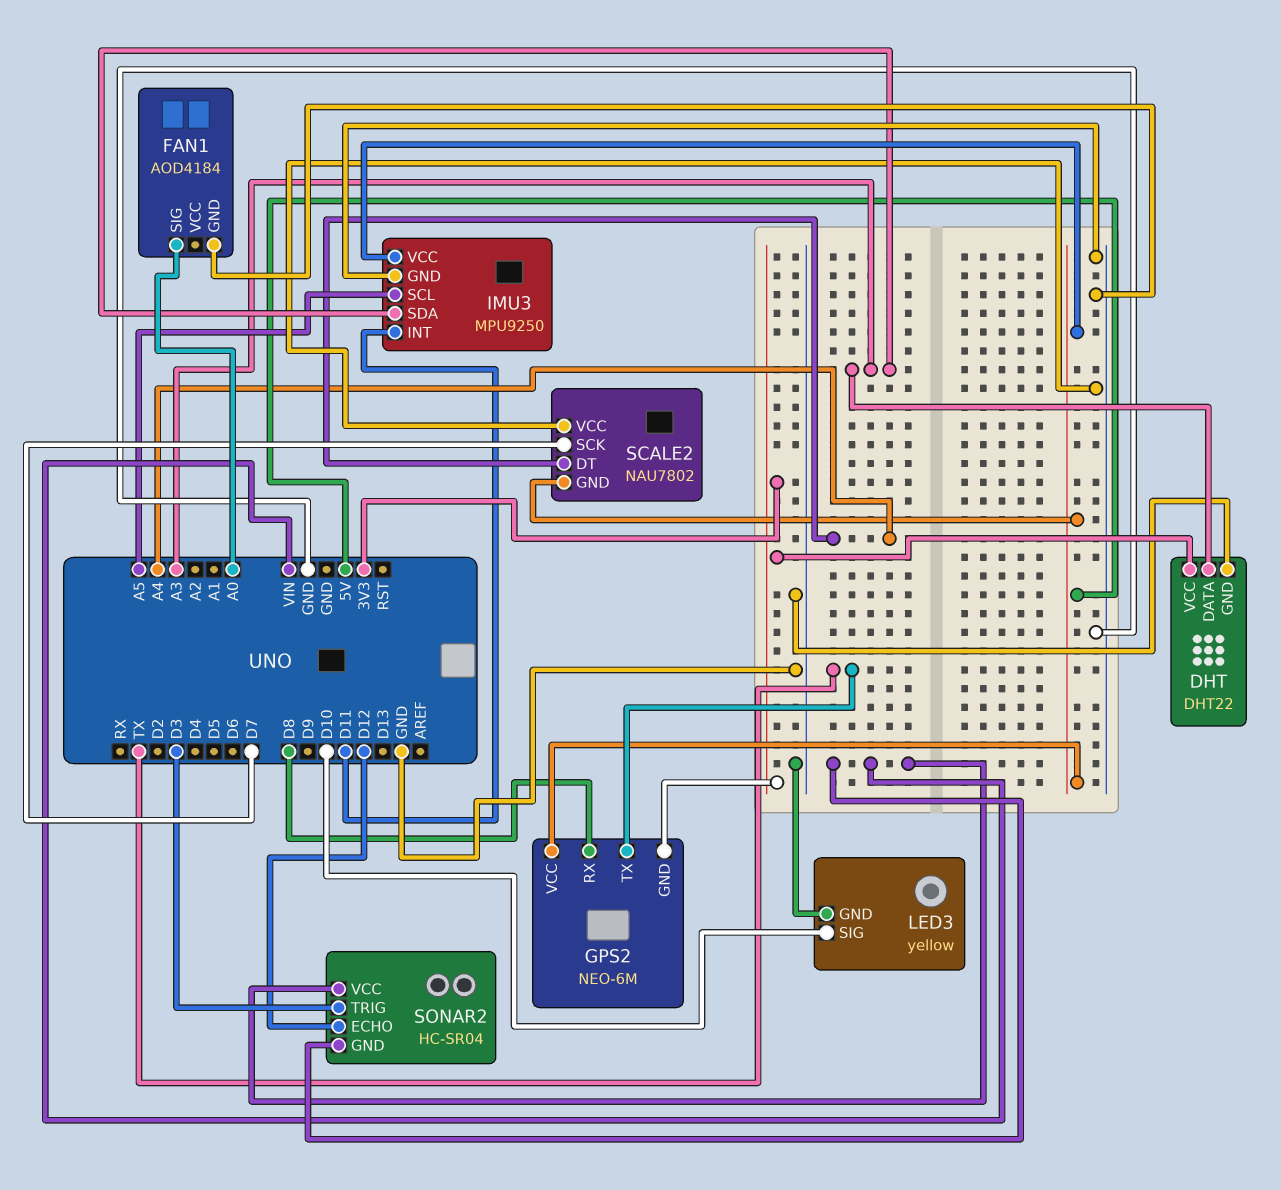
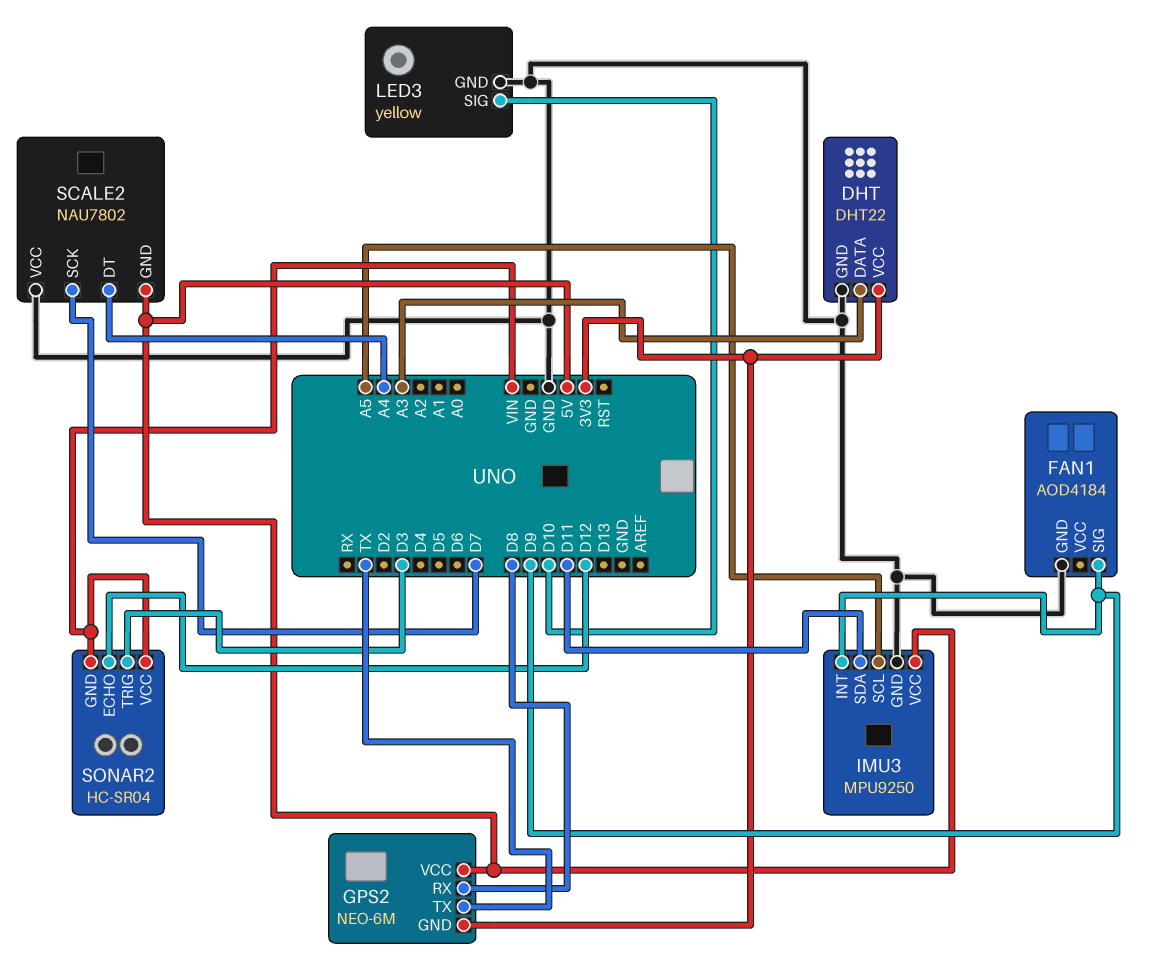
FAN1 pin SIG: A0 -> D9
IMU3 pin INT: D11 -> D9
IMU3 pin SDA: A3 -> D11

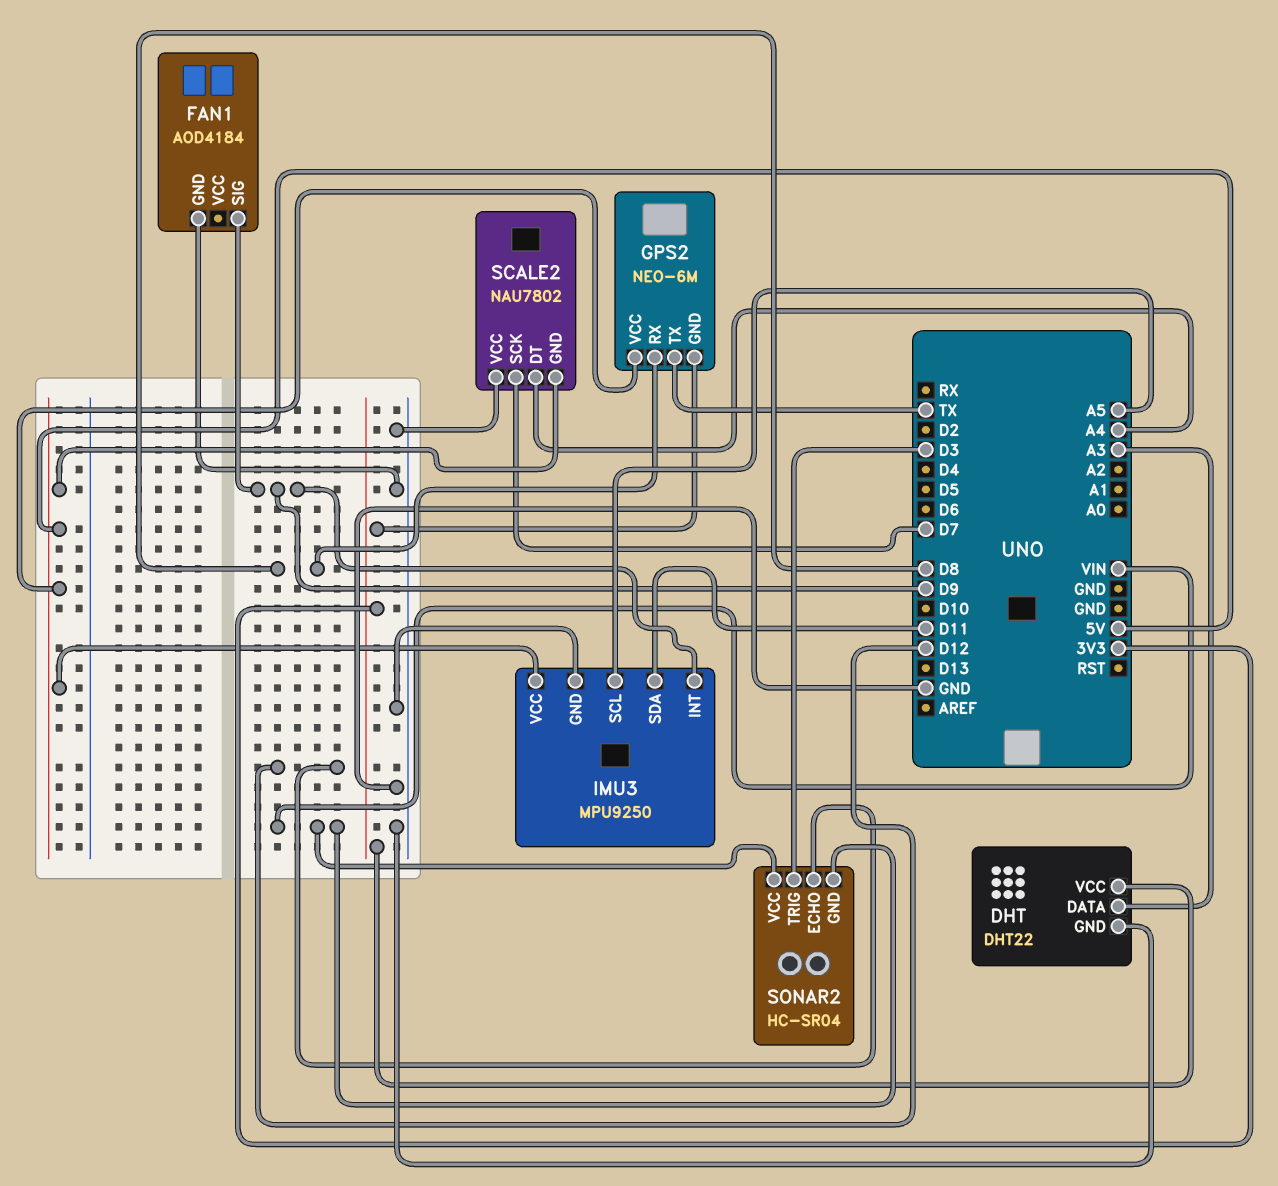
LED3: yellow -> none
LED3 pin GND: GND -> none
LED3 pin SIG: D10 -> none

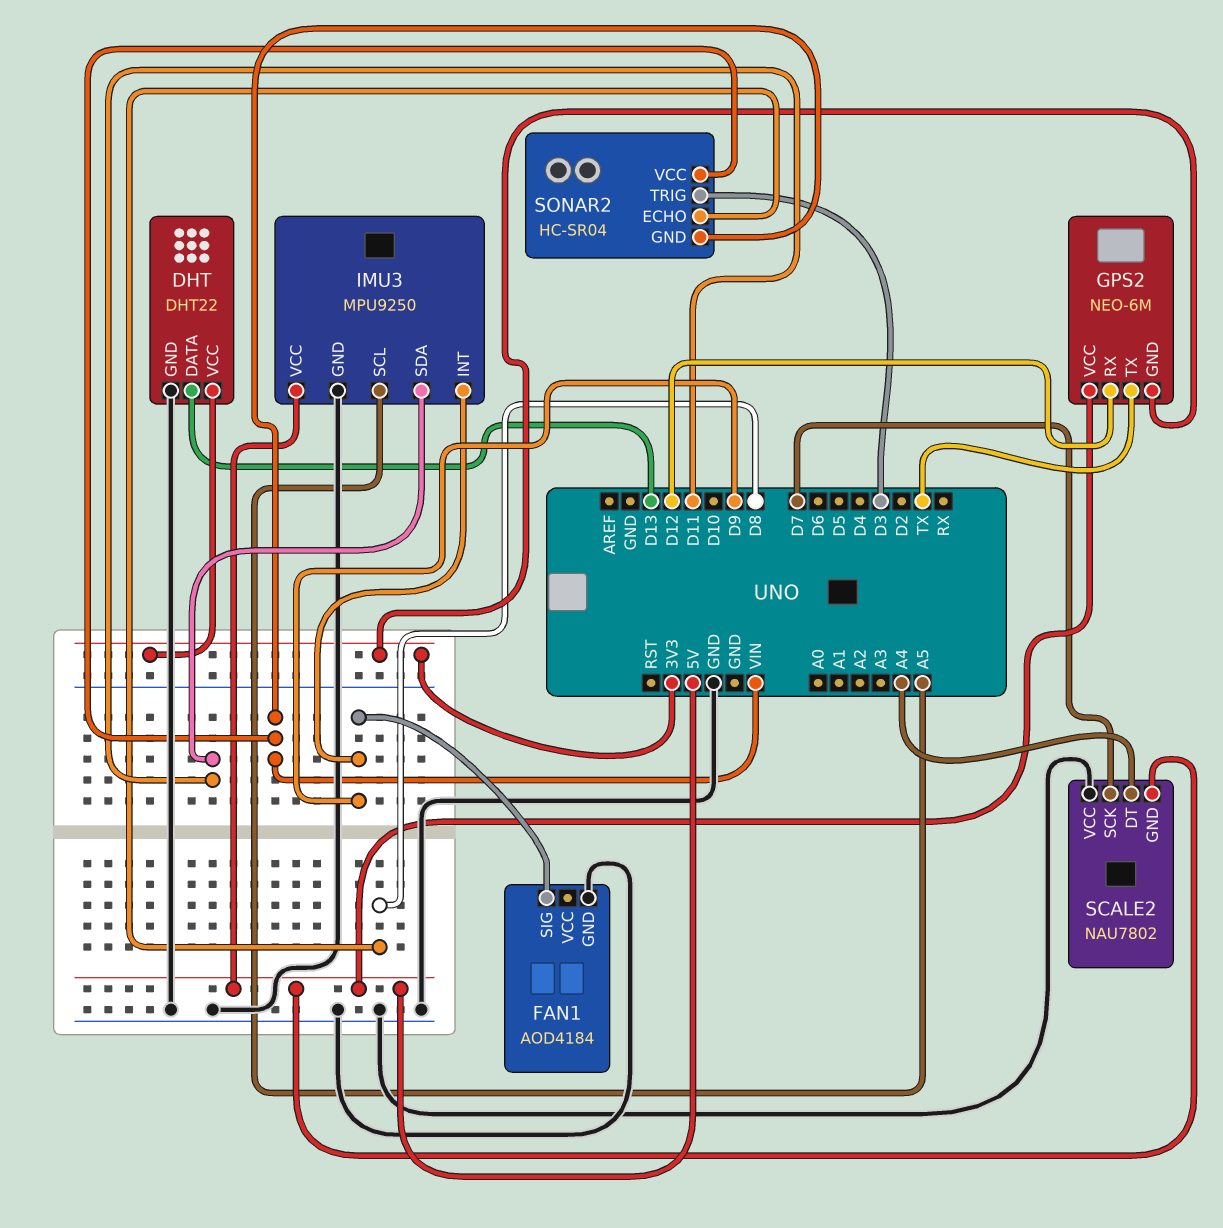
DHT pin DATA: A3 -> D13
GPS2 pin RX: D8 -> D12
SONAR2 pin ECHO: D12 -> D8

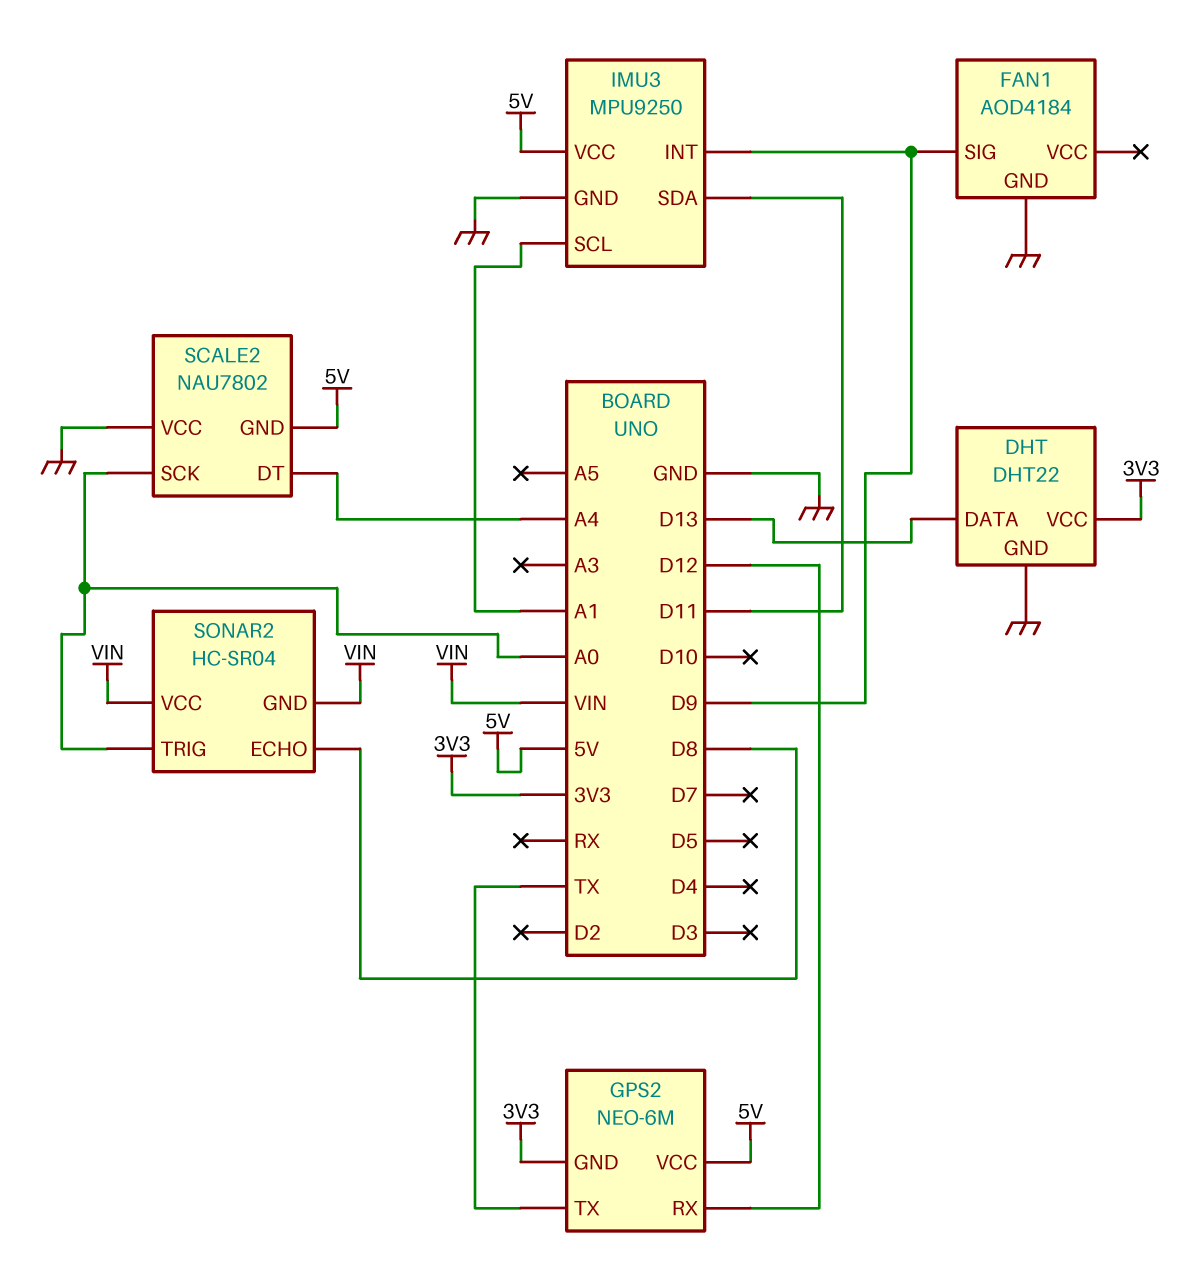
IMU3 pin SCL: A5 -> A1
SCALE2 pin SCK: D7 -> A0
SONAR2 pin TRIG: D3 -> A0

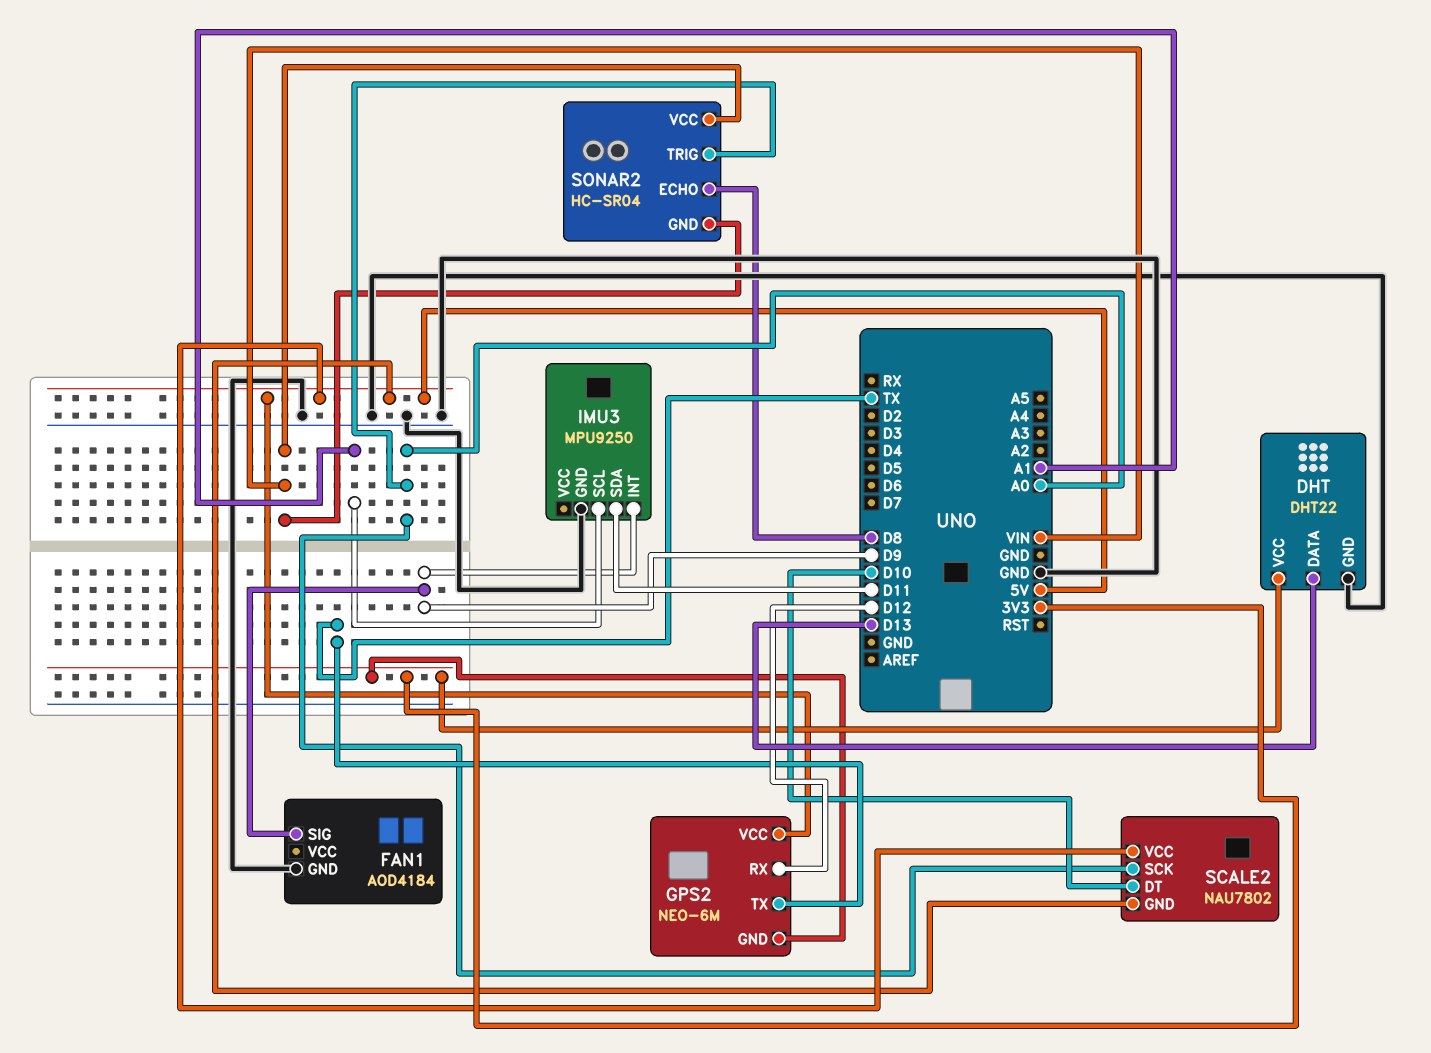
IMU3 pin VCC: 5V -> none
SCALE2 pin DT: A4 -> D10
SCALE2 pin VCC: GND -> 5V

